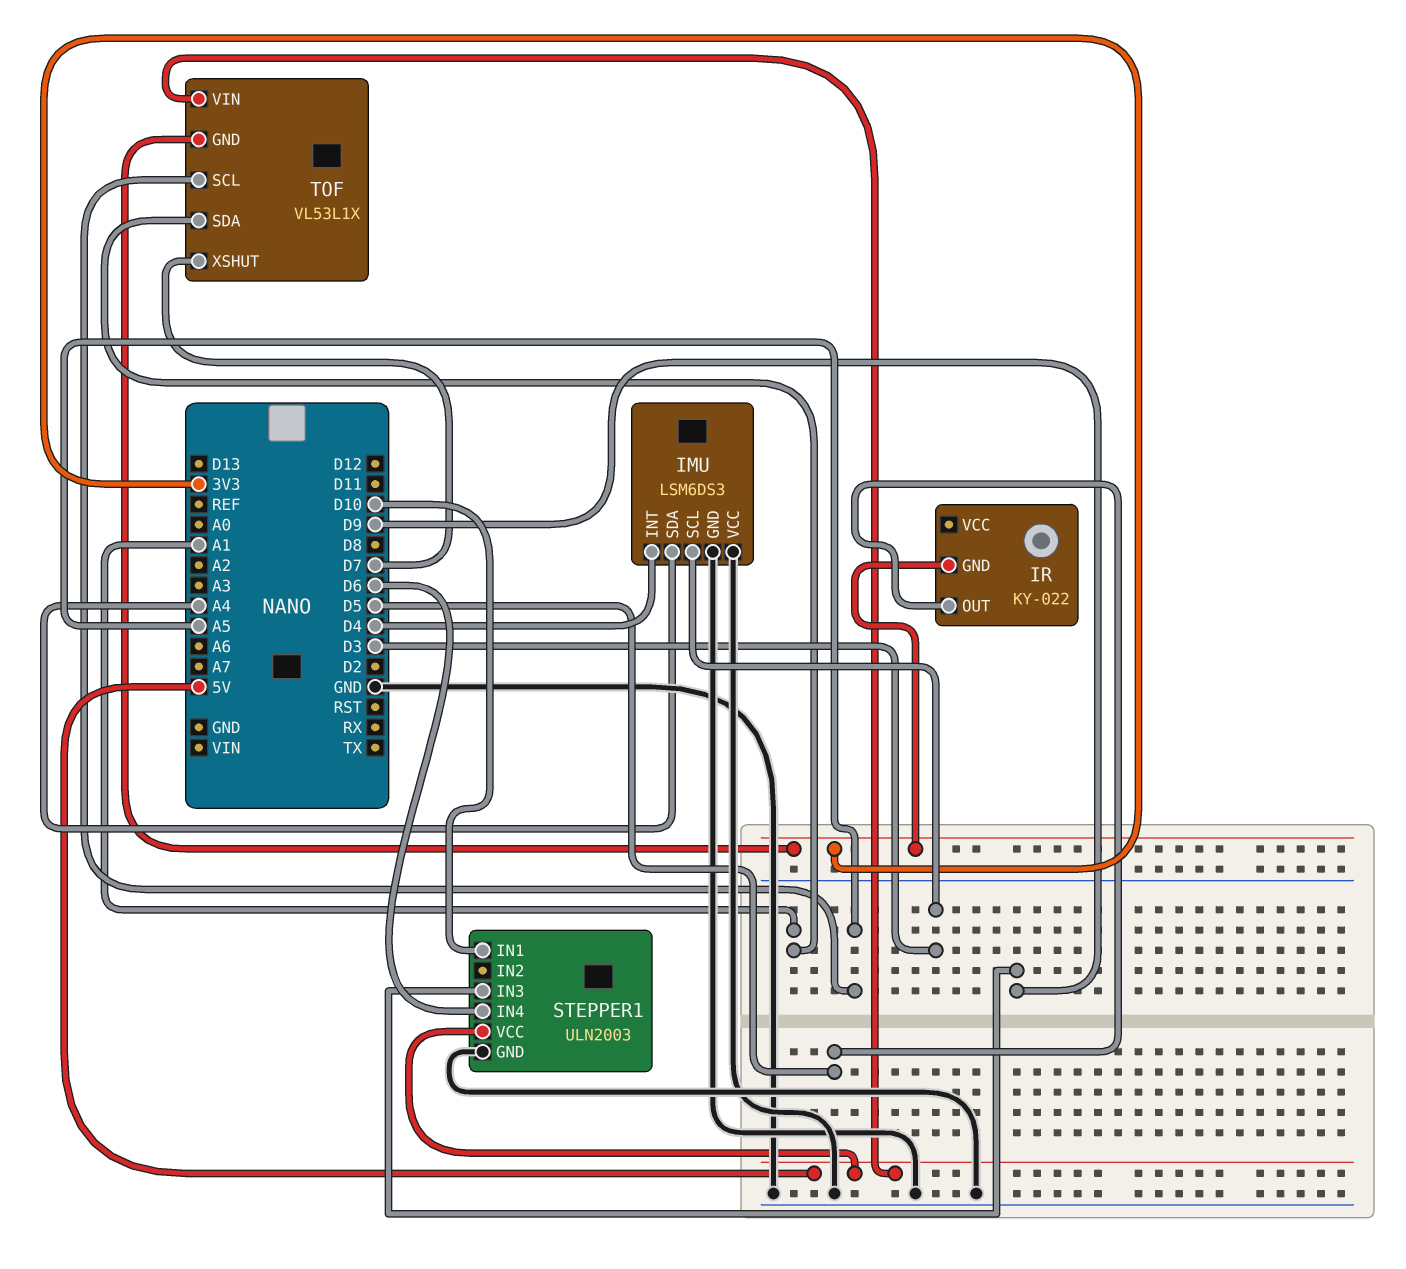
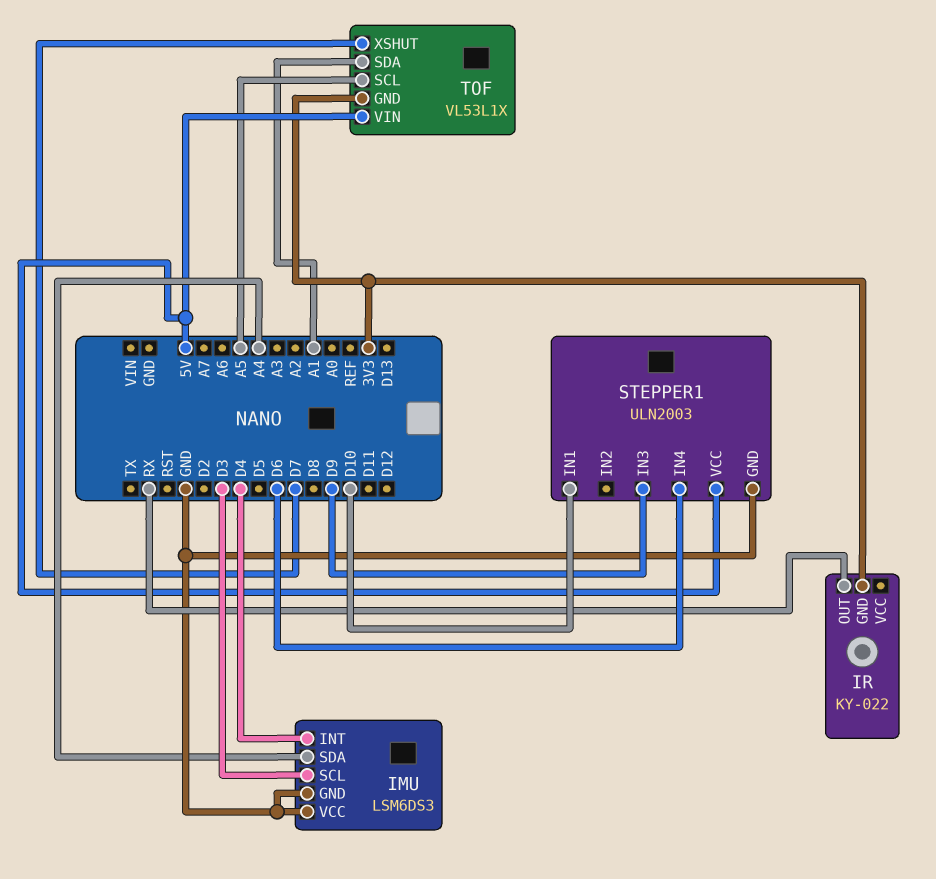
IR pin OUT: D5 -> RX

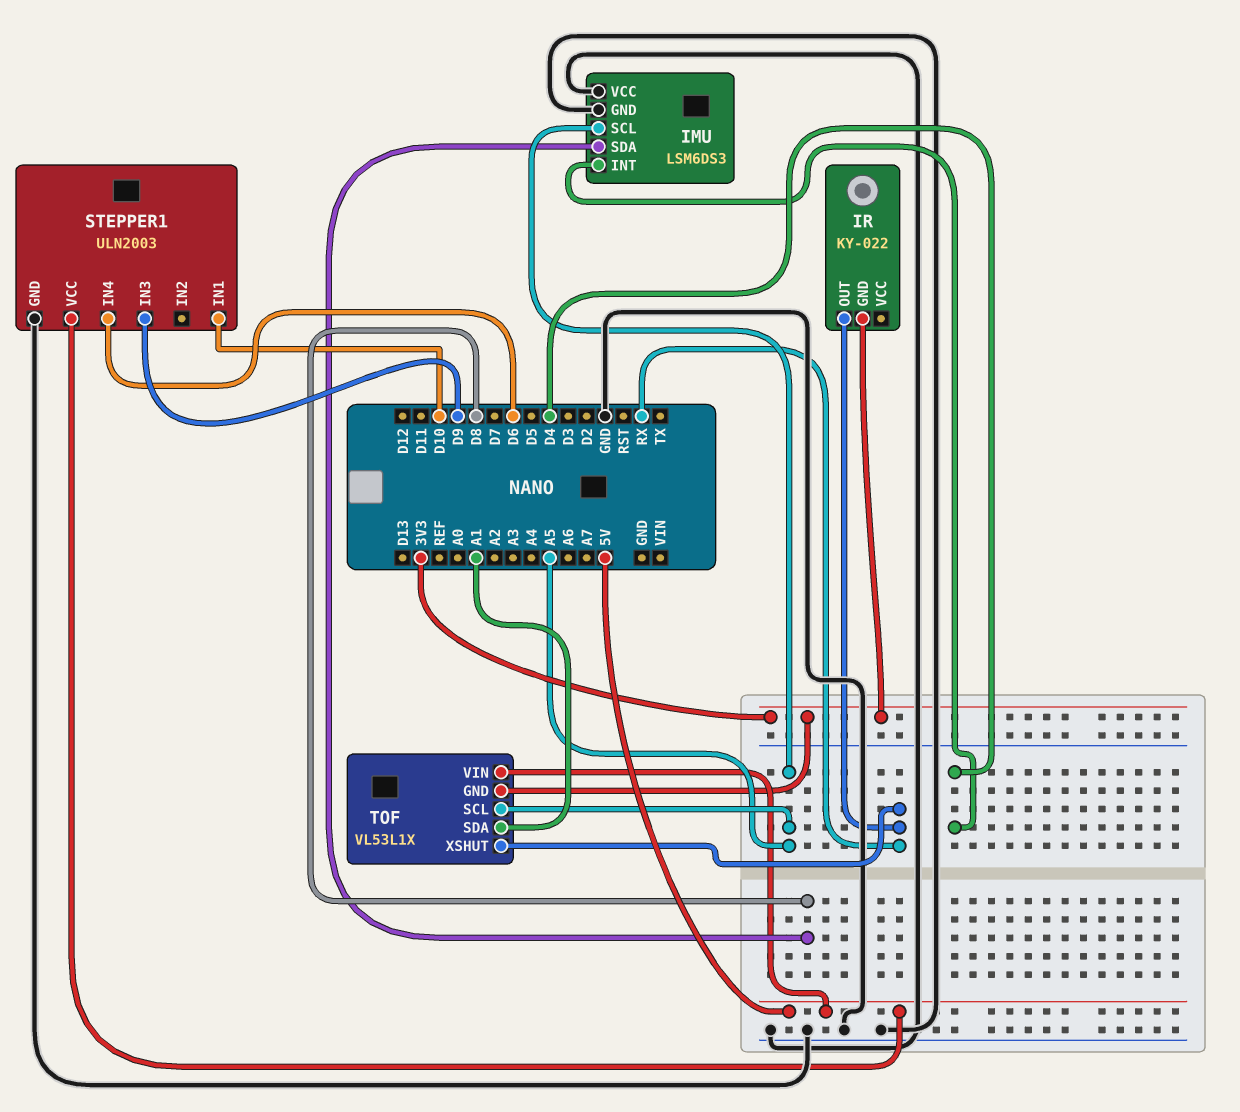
IMU pin SCL: D3 -> A5
IMU pin SDA: A4 -> D8
TOF pin XSHUT: D7 -> RX

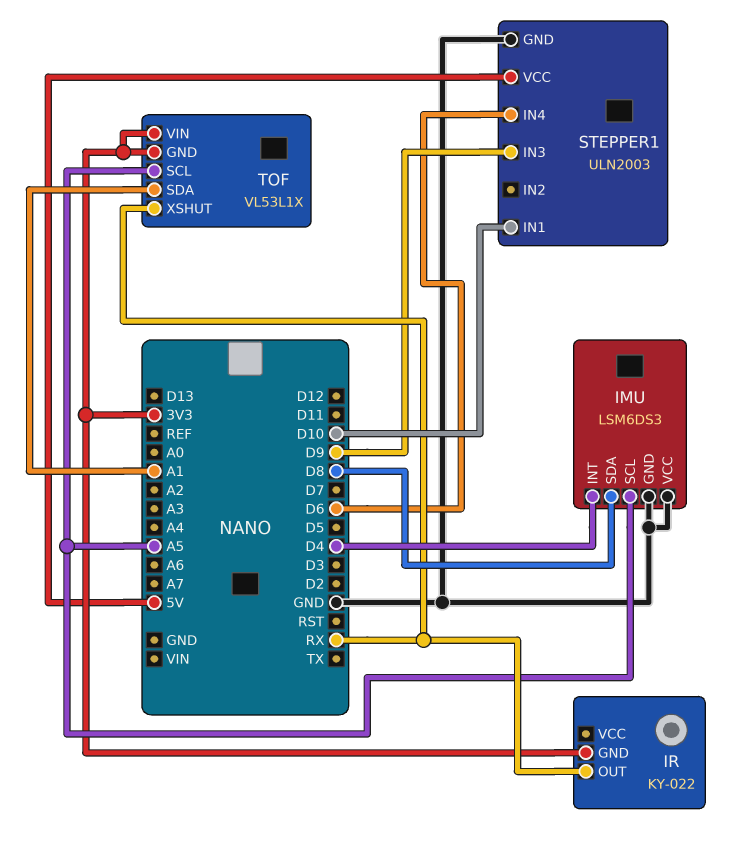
TOF pin VIN: 5V -> 3V3

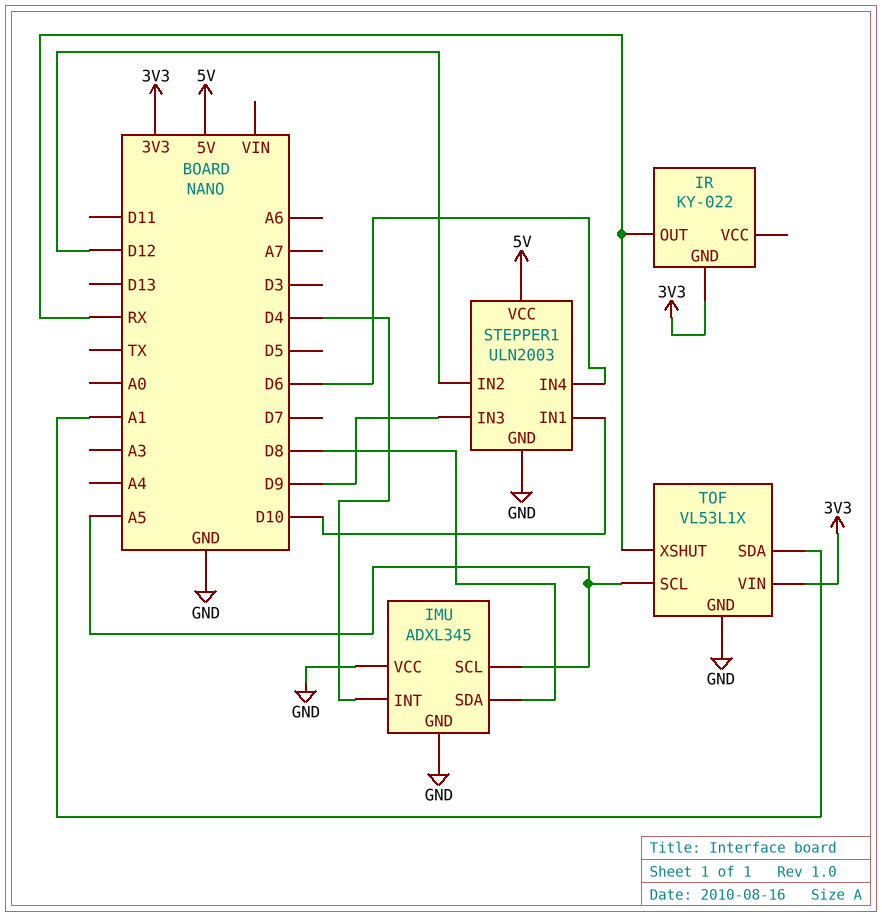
IMU: LSM6DS3 -> ADXL345
STEPPER1 pin IN2: none -> D12
TOF pin GND: 3V3 -> GND

